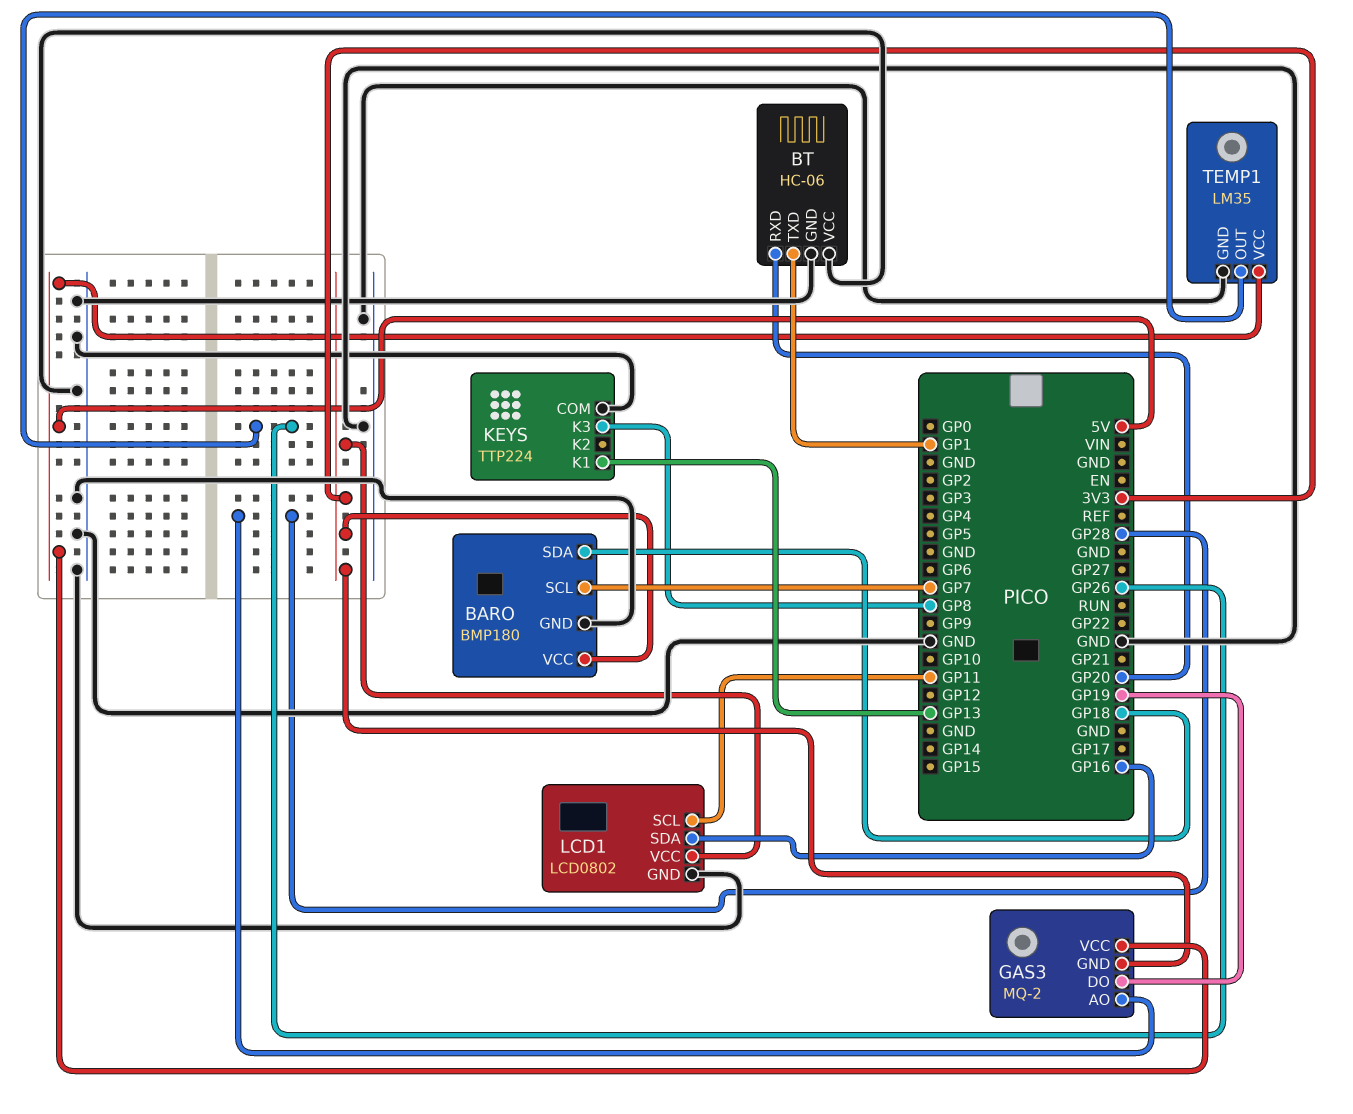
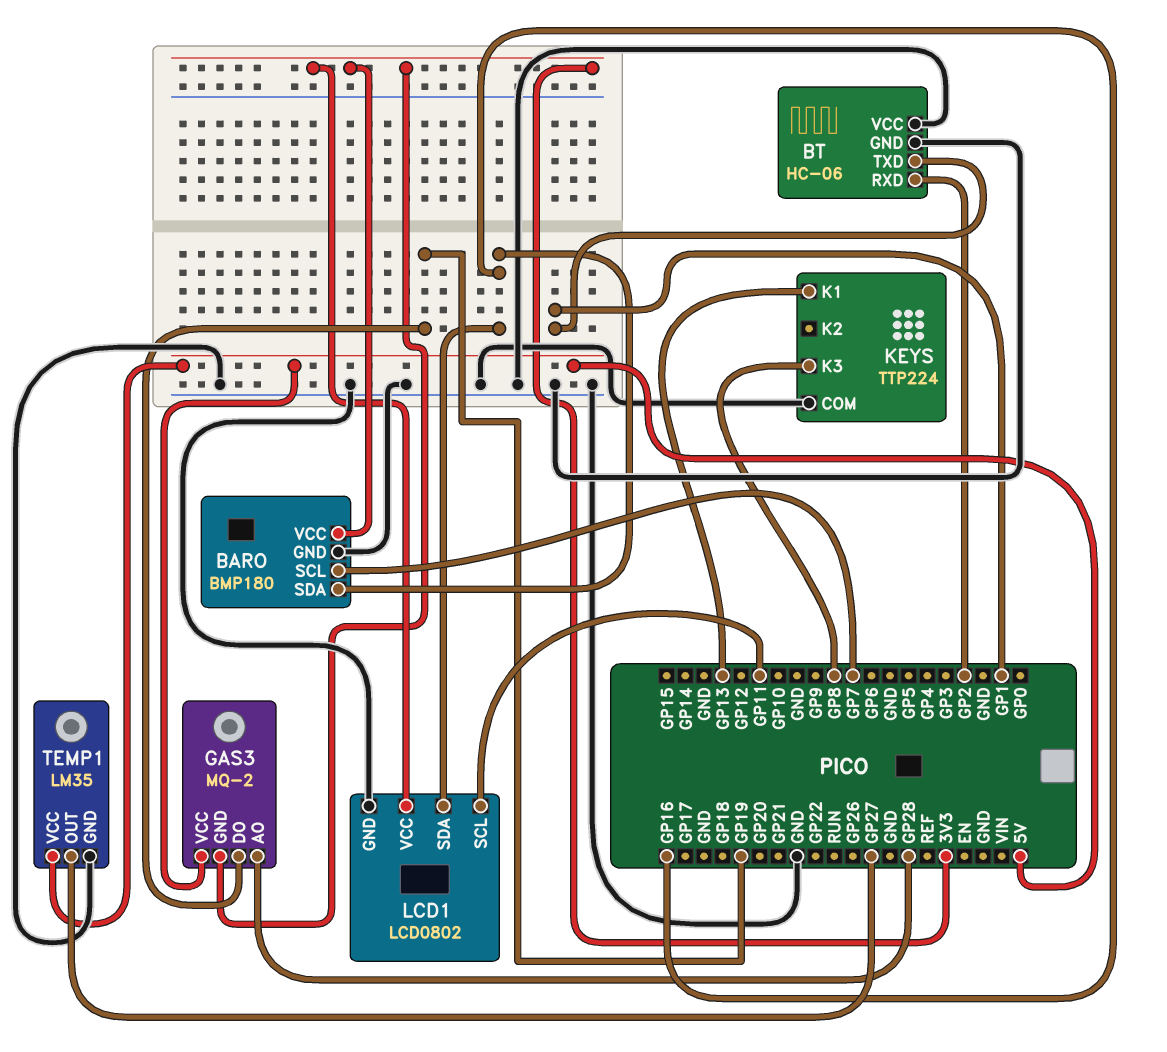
BARO pin SDA: GP18 -> GP16
BT pin RXD: GP20 -> GP2
TEMP1 pin OUT: GP26 -> GP27

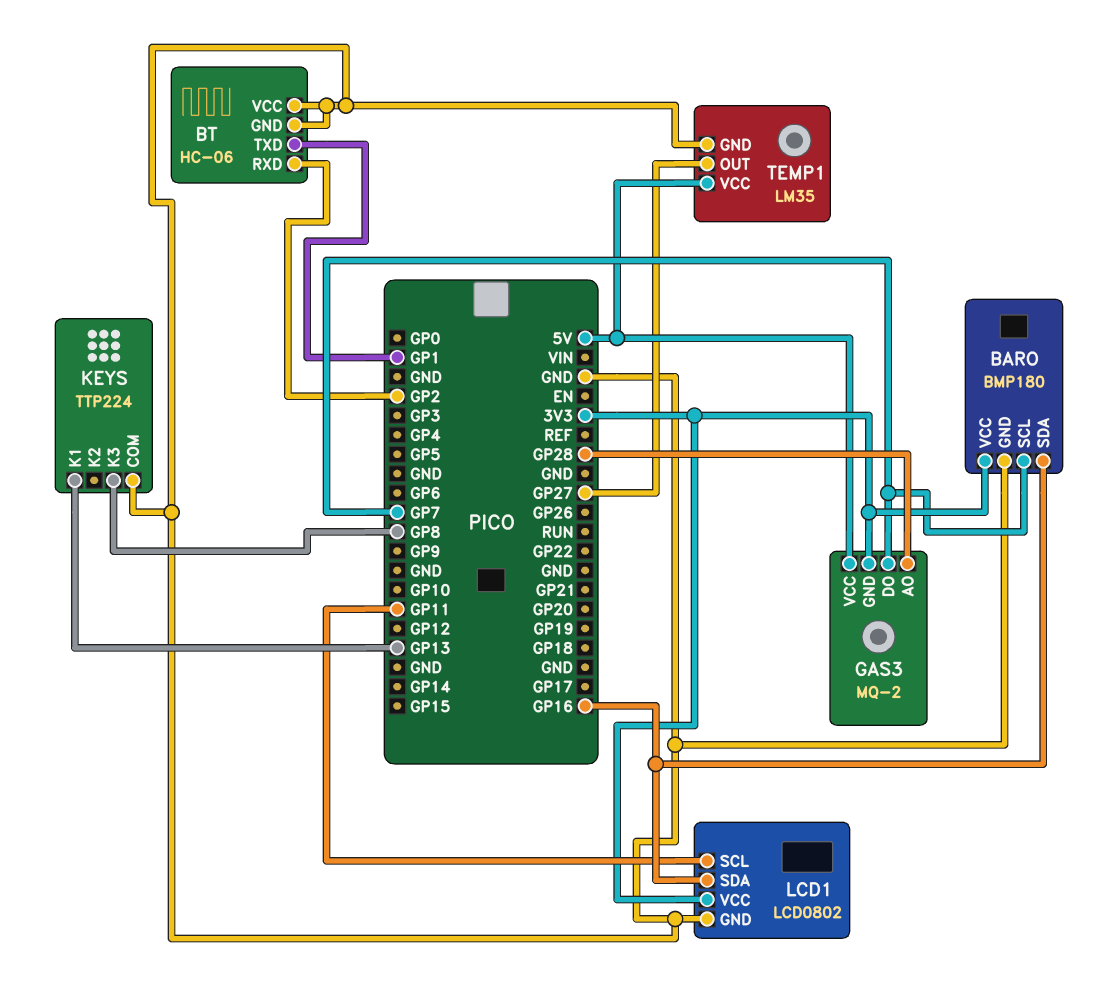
GAS3 pin DO: GP19 -> GP7

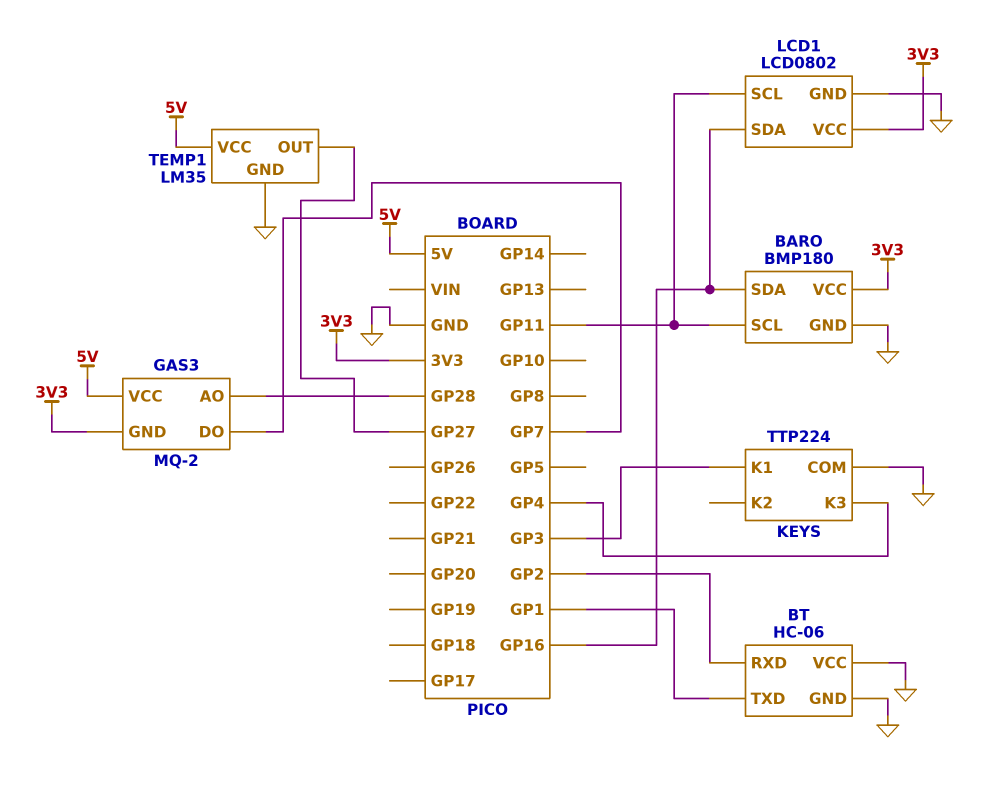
BARO pin SCL: GP7 -> GP11
KEYS pin K1: GP13 -> GP3
KEYS pin K3: GP8 -> GP4

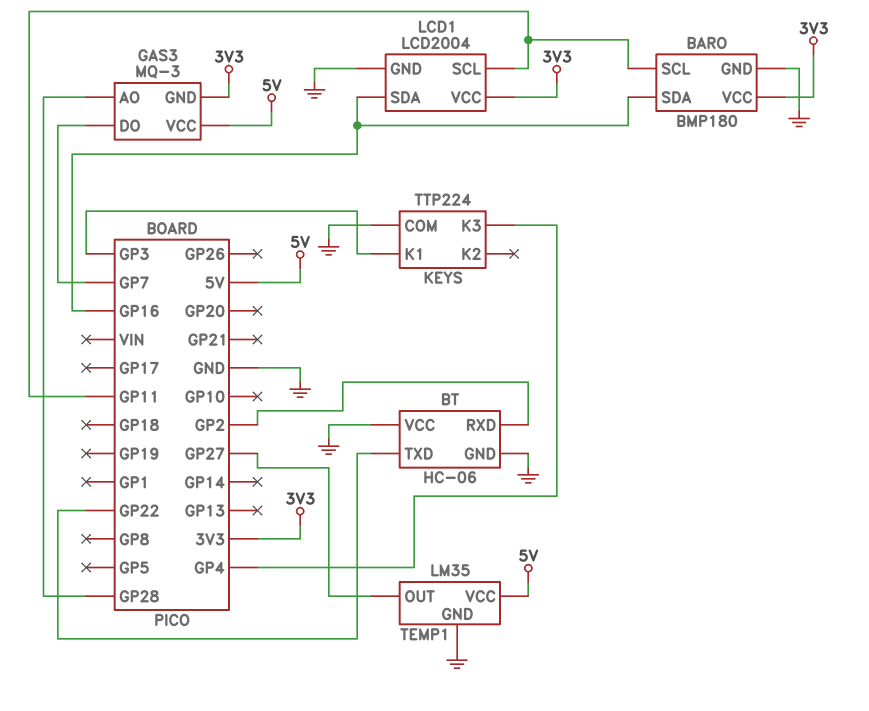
BT pin TXD: GP1 -> GP22
GAS3: MQ-2 -> MQ-3
LCD1: LCD0802 -> LCD2004

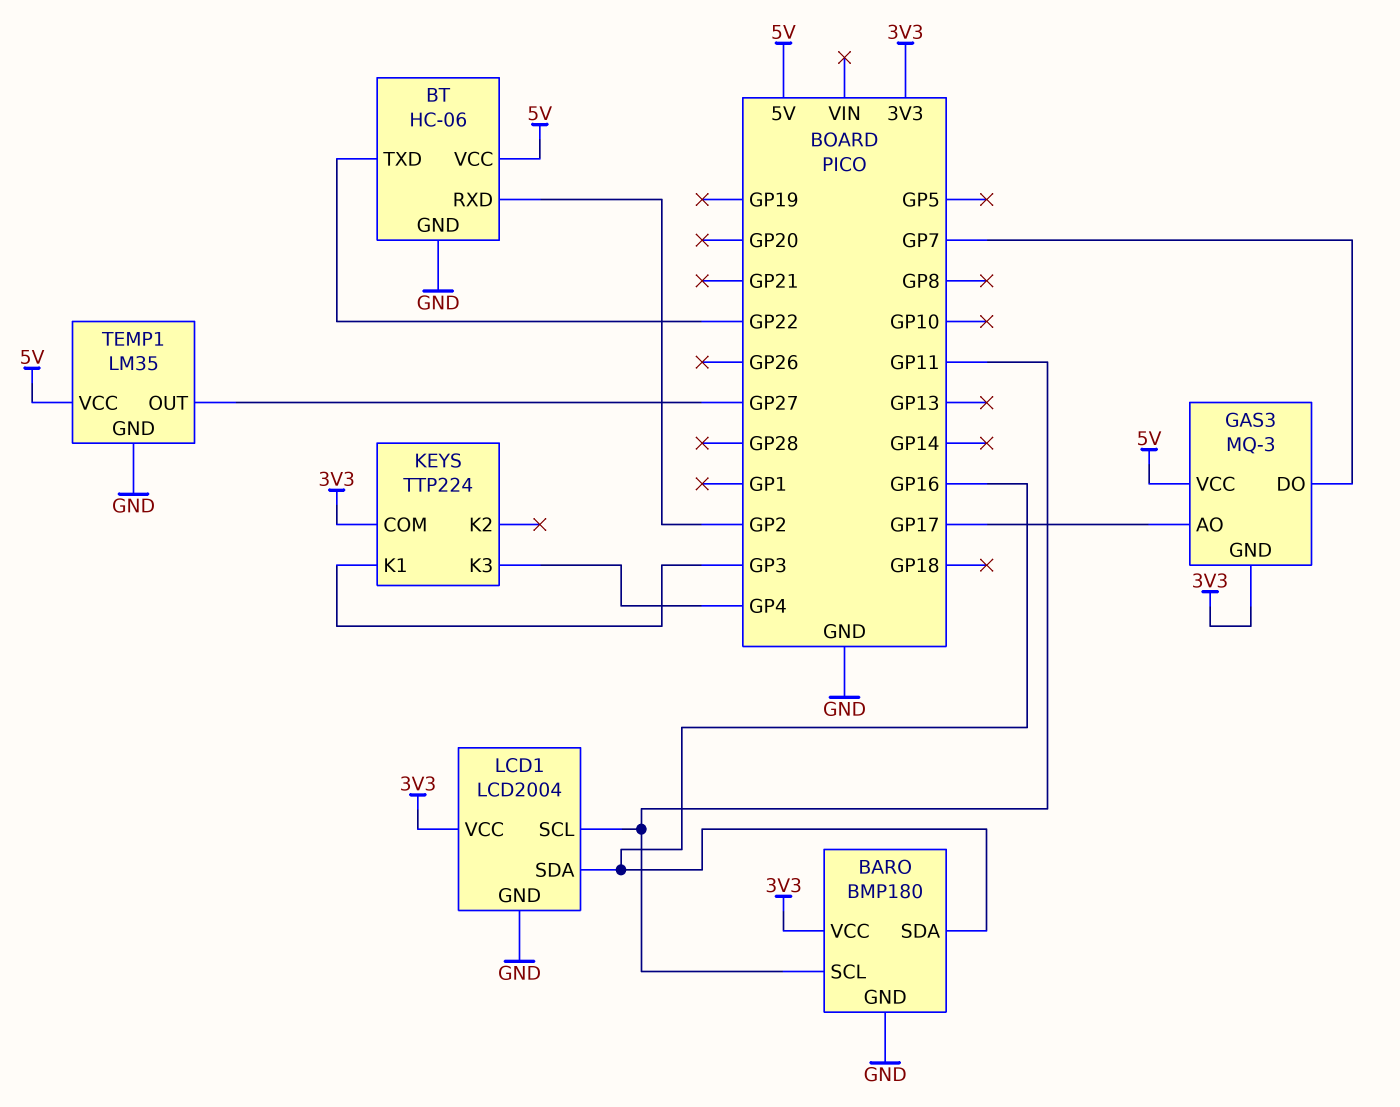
BT pin VCC: GND -> 5V
GAS3 pin AO: GP28 -> GP17
KEYS pin COM: GND -> 3V3

